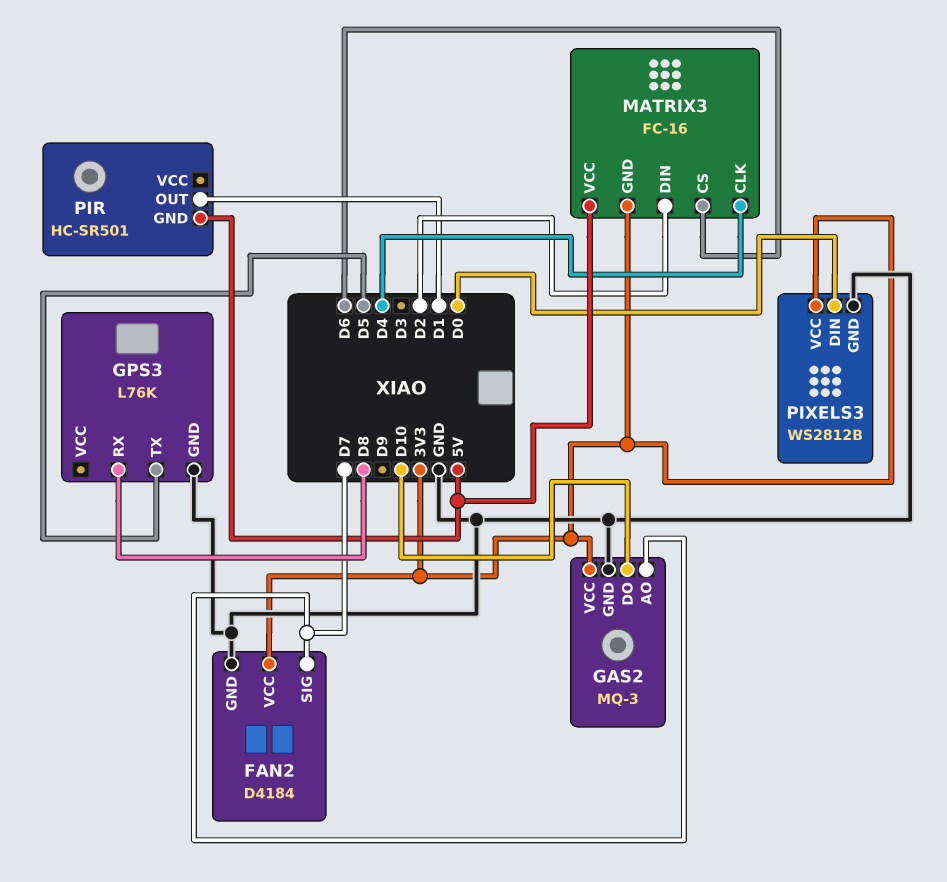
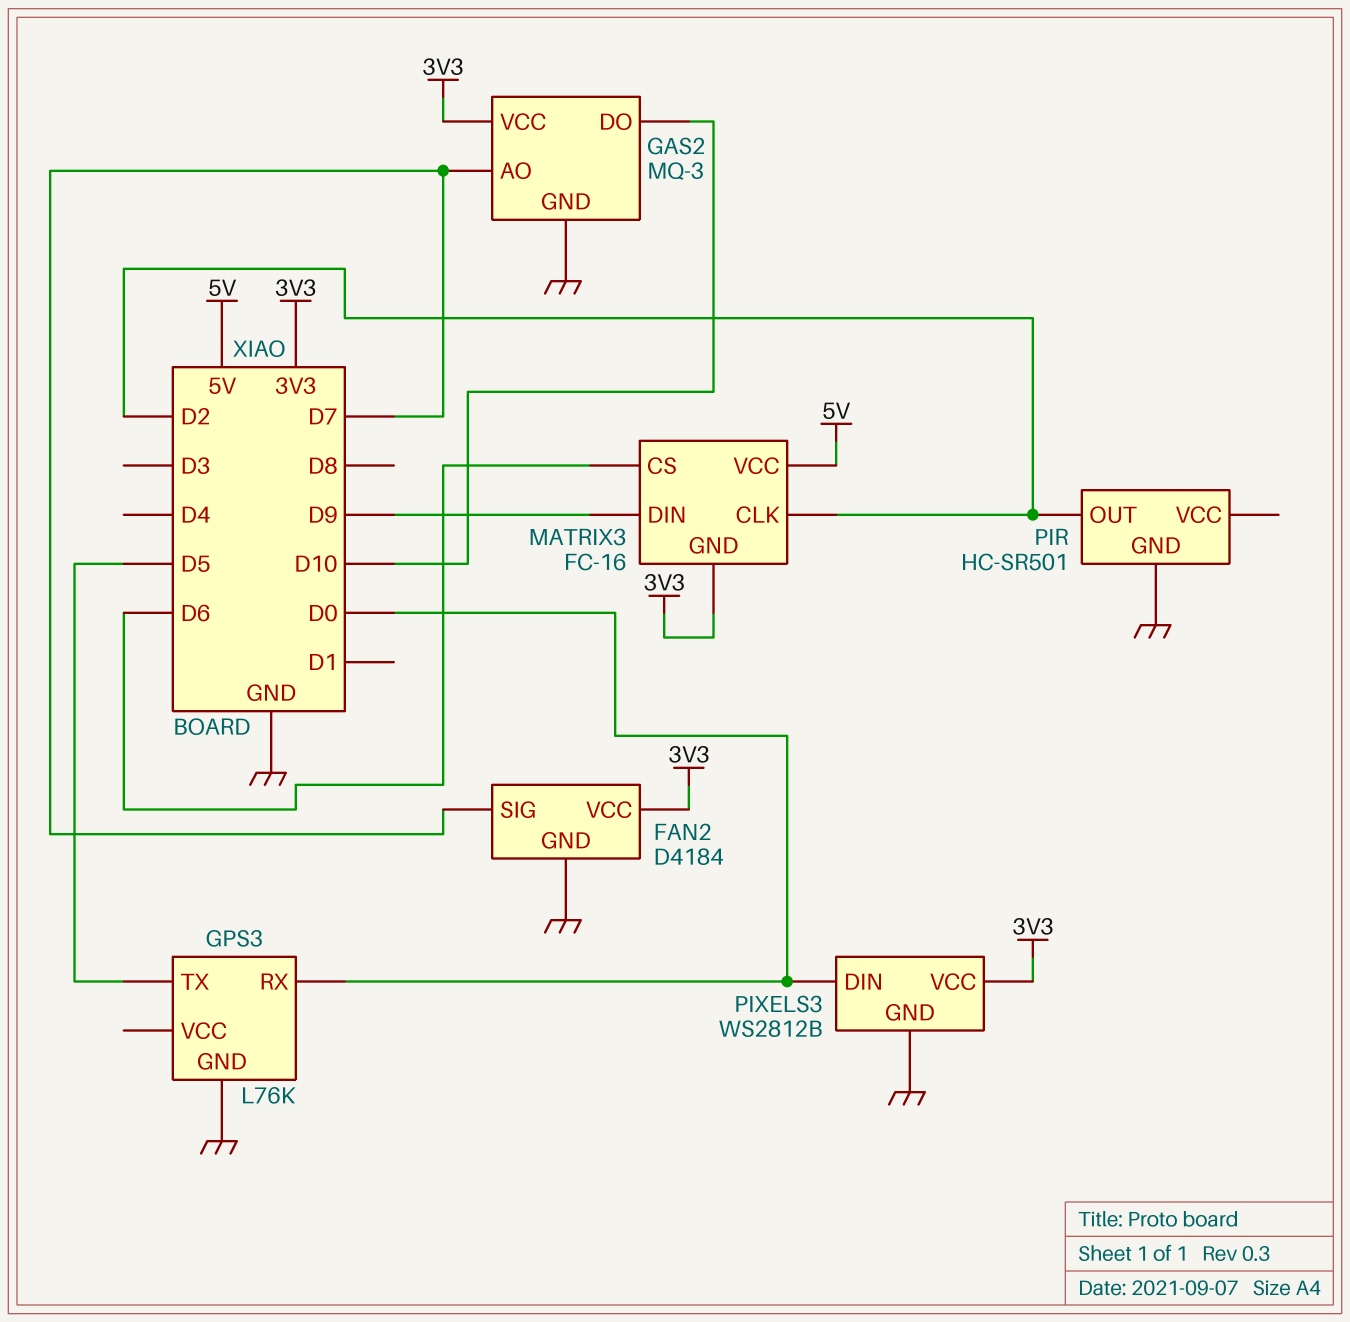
GPS3 pin RX: D8 -> D0
MATRIX3 pin CLK: D4 -> D2
MATRIX3 pin DIN: D2 -> D9
PIR pin GND: 5V -> GND
PIR pin OUT: D1 -> D2

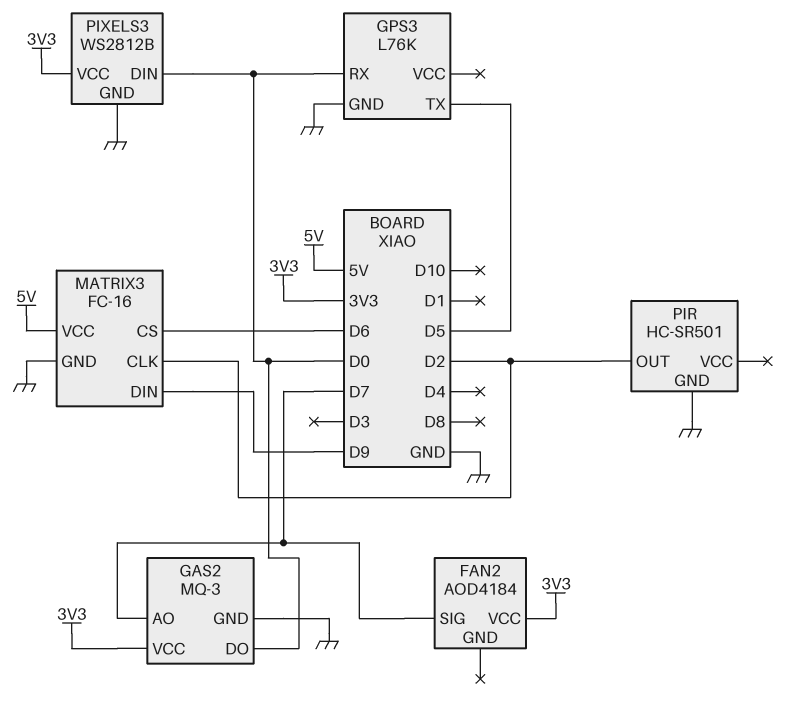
FAN2: D4184 -> AOD4184
FAN2 pin GND: GND -> none
GAS2 pin DO: D10 -> D0
MATRIX3 pin GND: 3V3 -> GND

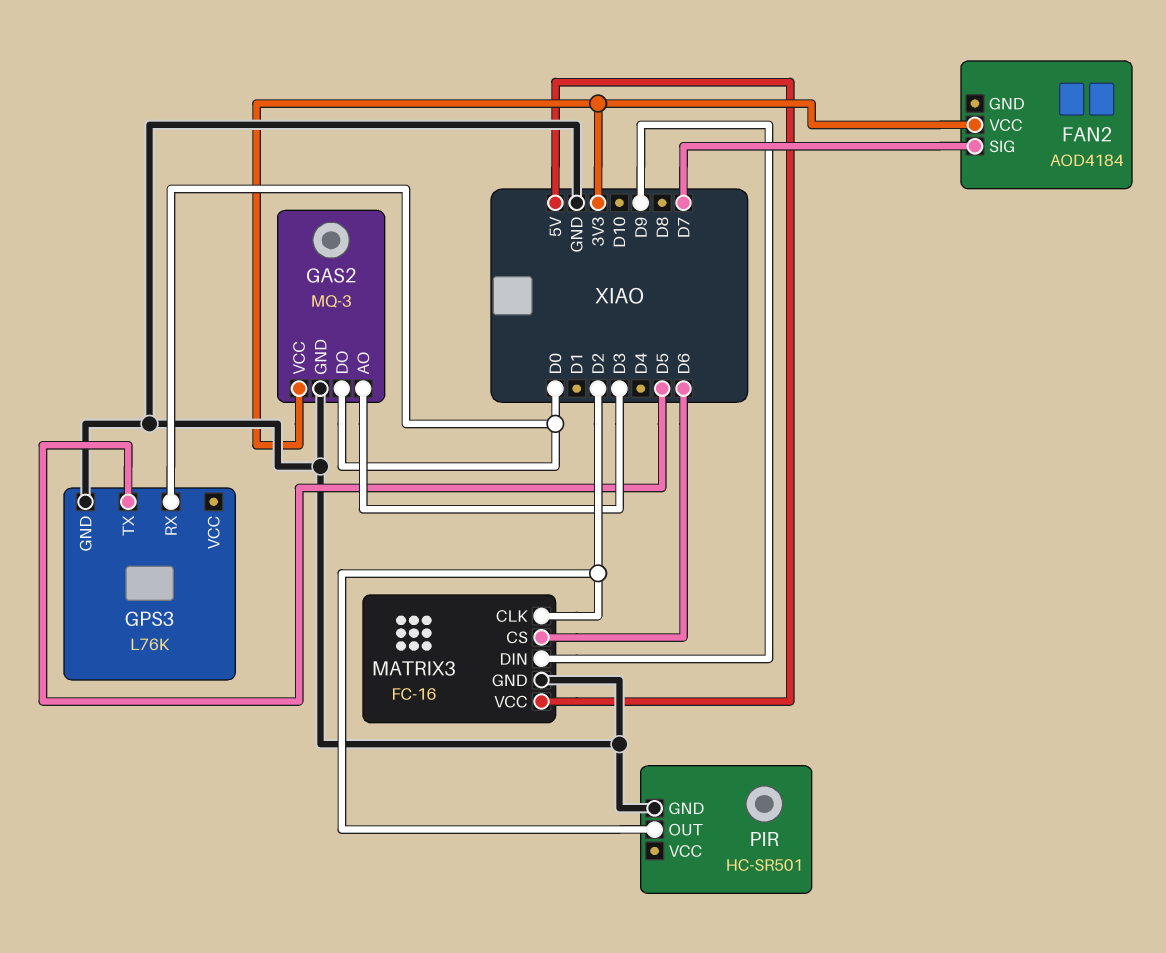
GAS2 pin AO: D7 -> D3
PIXELS3: WS2812B -> none
PIXELS3 pin DIN: D0 -> none
PIXELS3 pin GND: GND -> none
PIXELS3 pin VCC: 3V3 -> none

